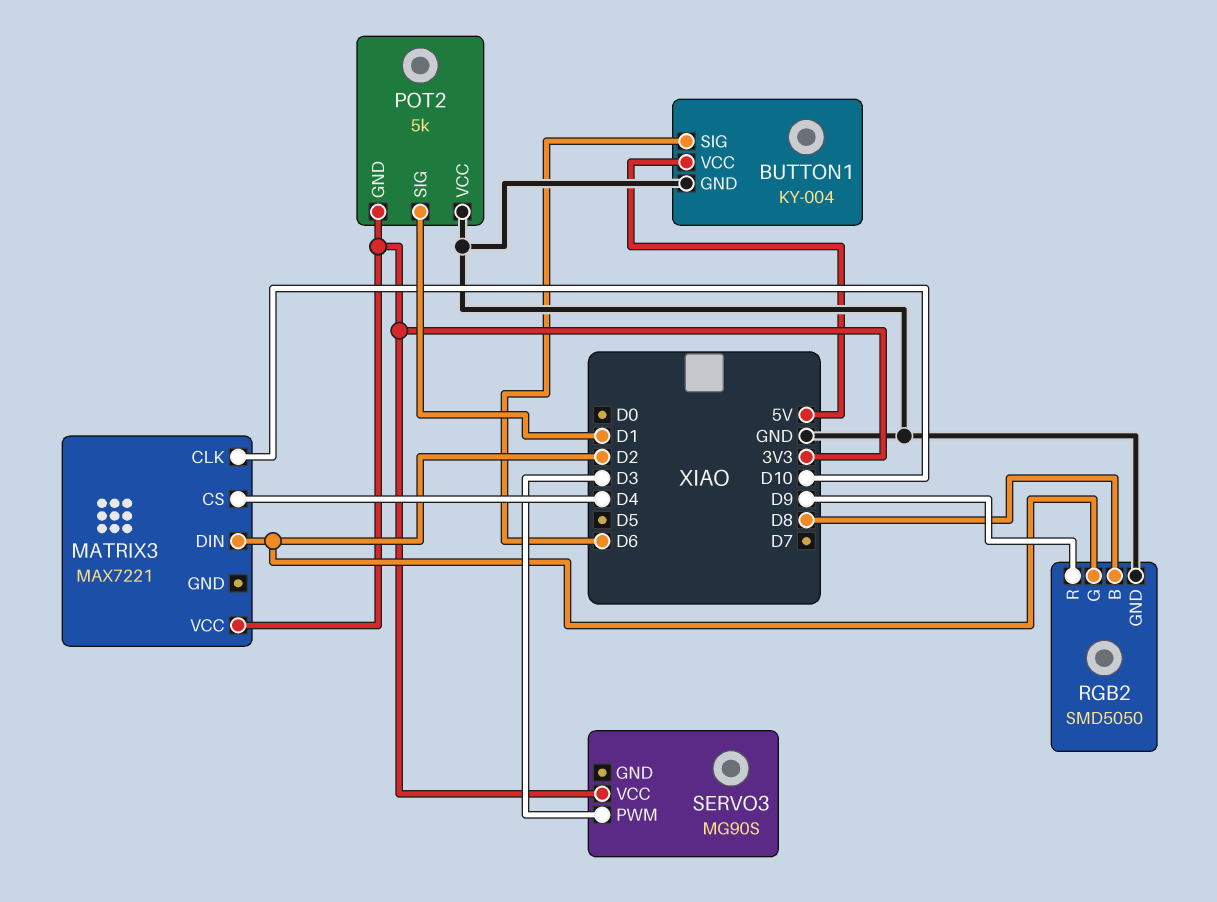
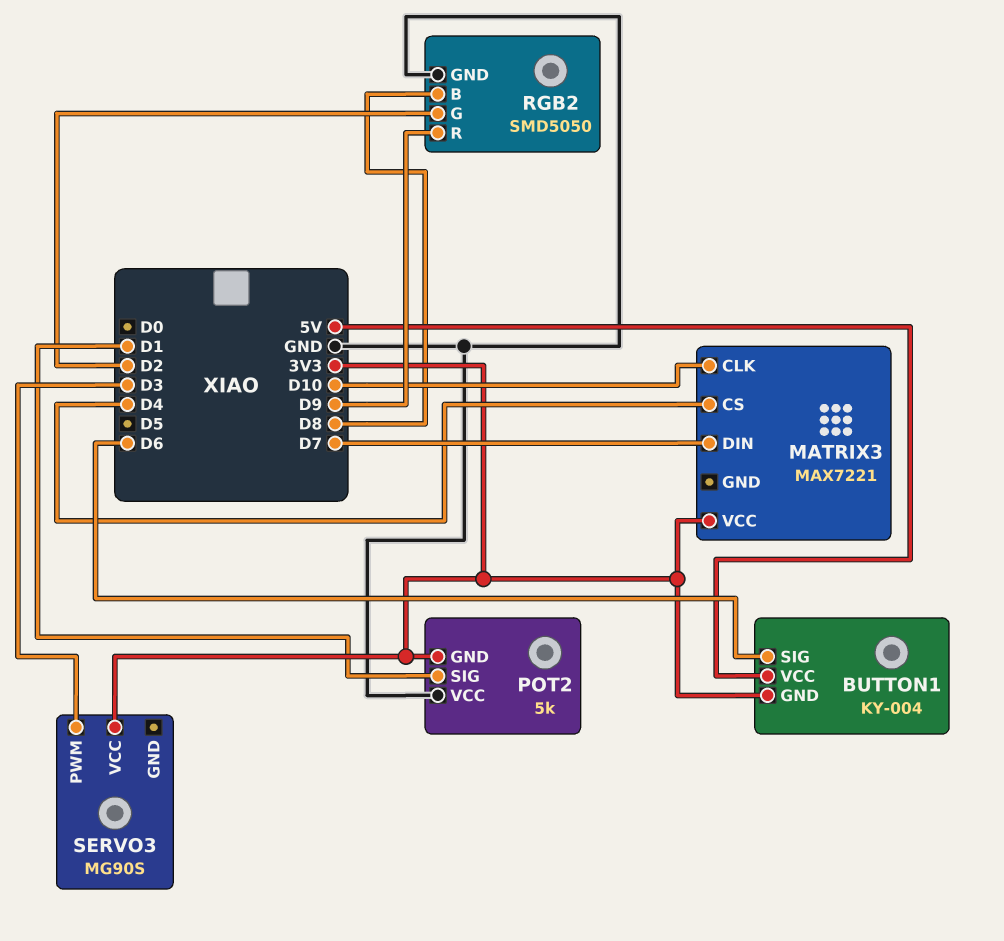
BUTTON1 pin GND: GND -> 3V3
MATRIX3 pin DIN: D2 -> D7

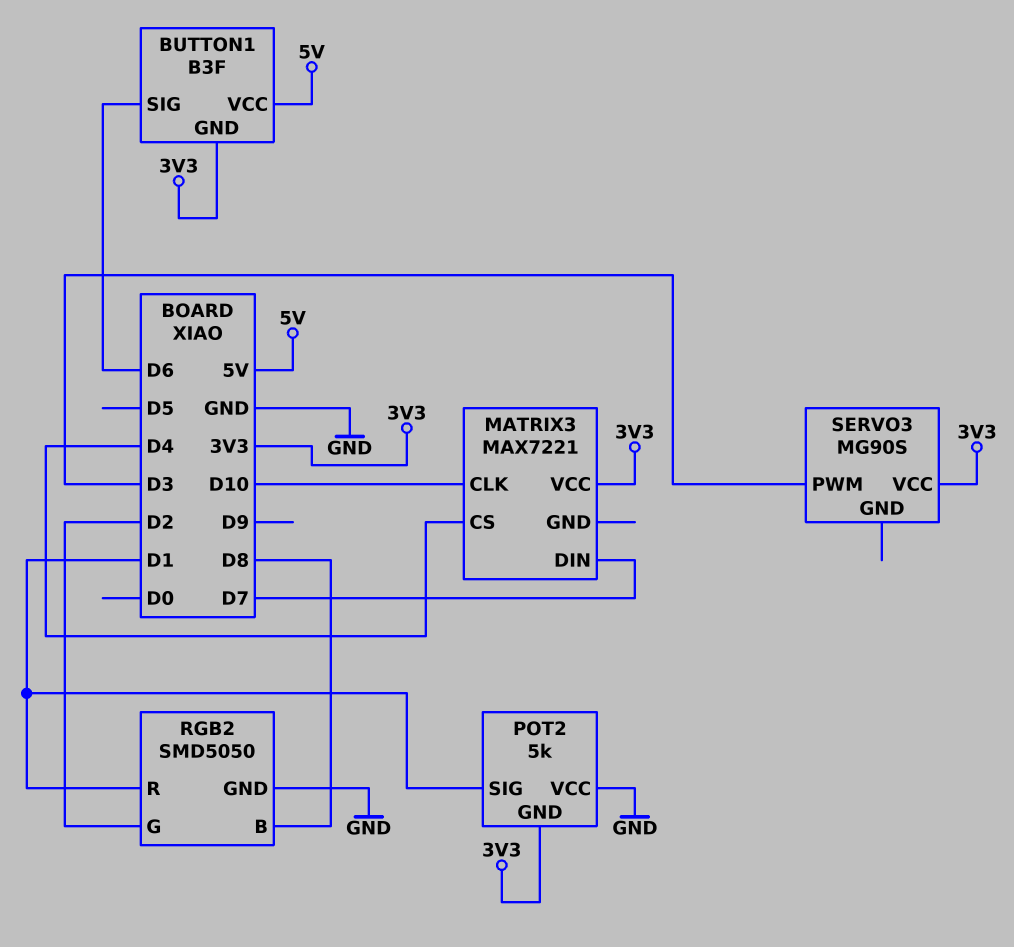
BUTTON1: KY-004 -> B3F
RGB2 pin R: D9 -> D1

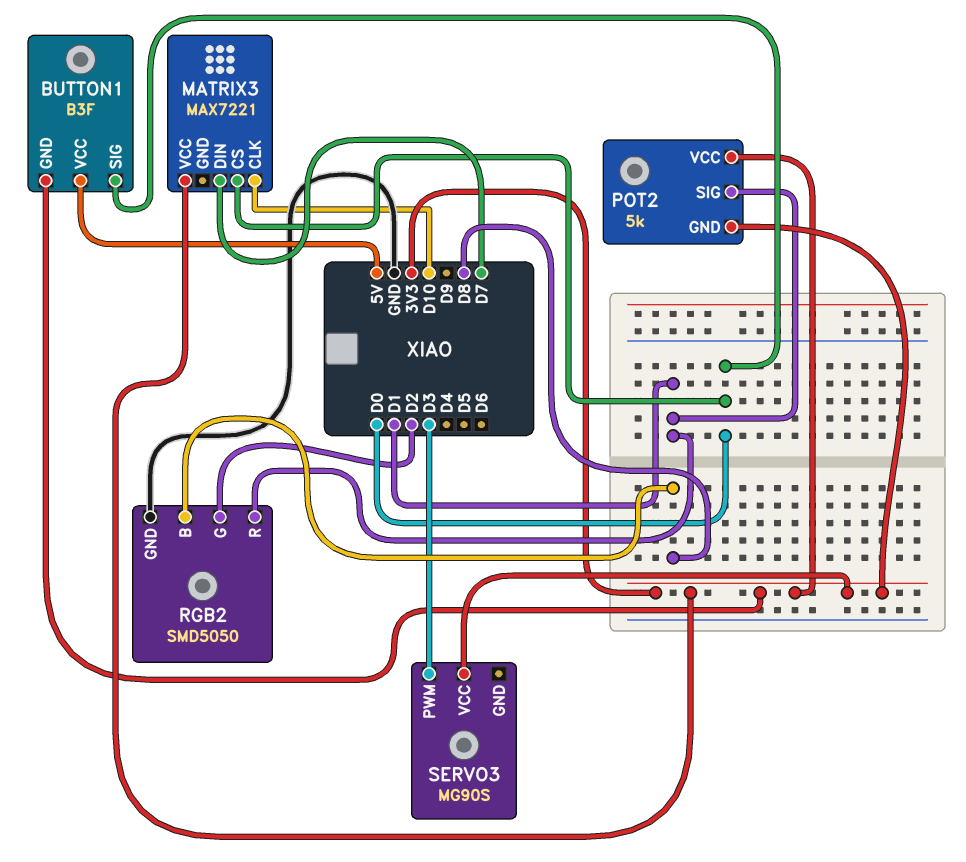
BUTTON1 pin SIG: D6 -> D0
MATRIX3 pin CS: D4 -> D0
POT2 pin VCC: GND -> 3V3

